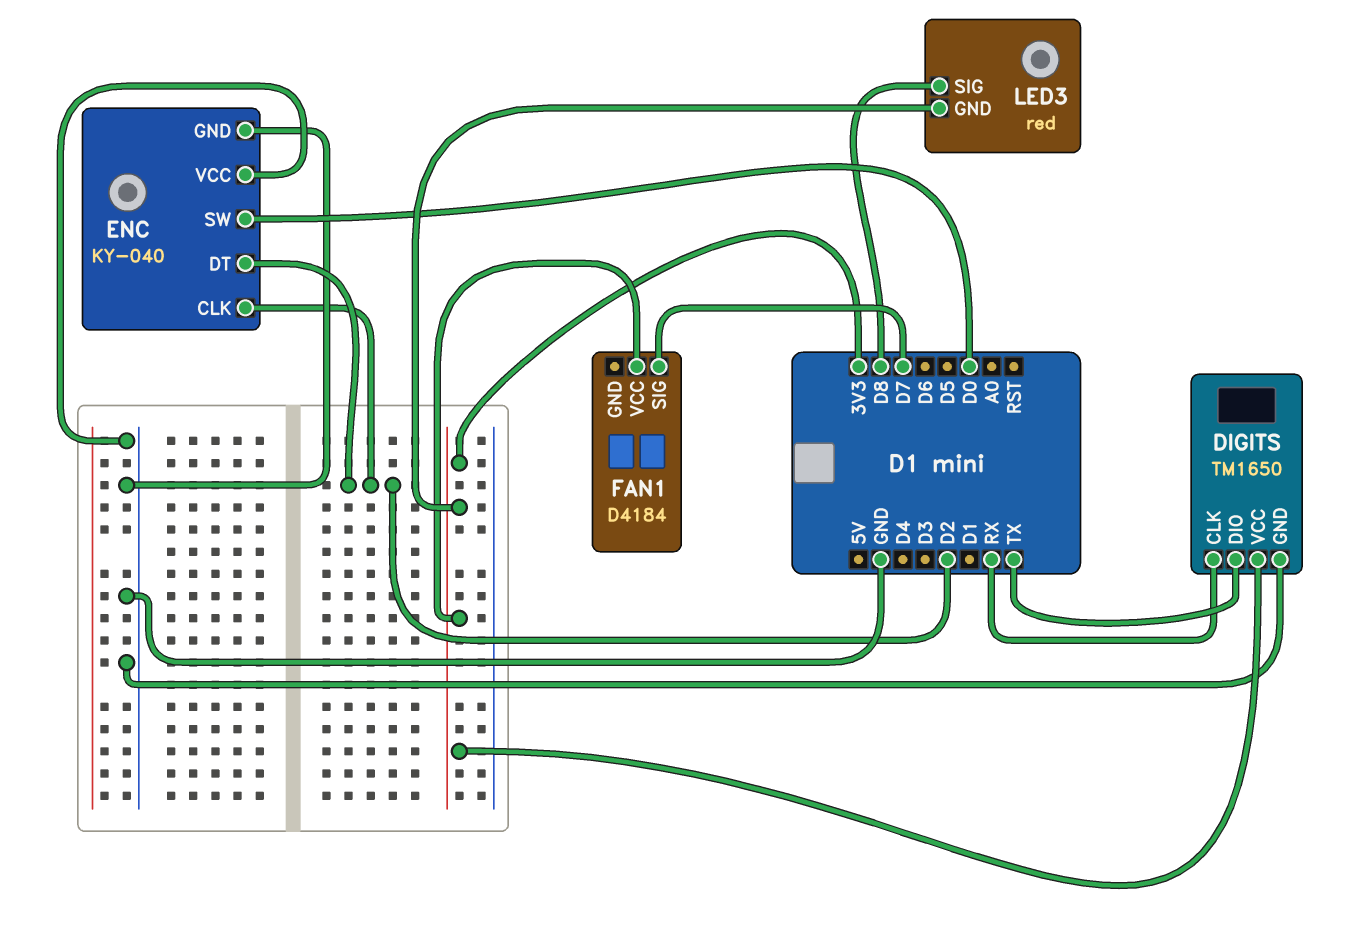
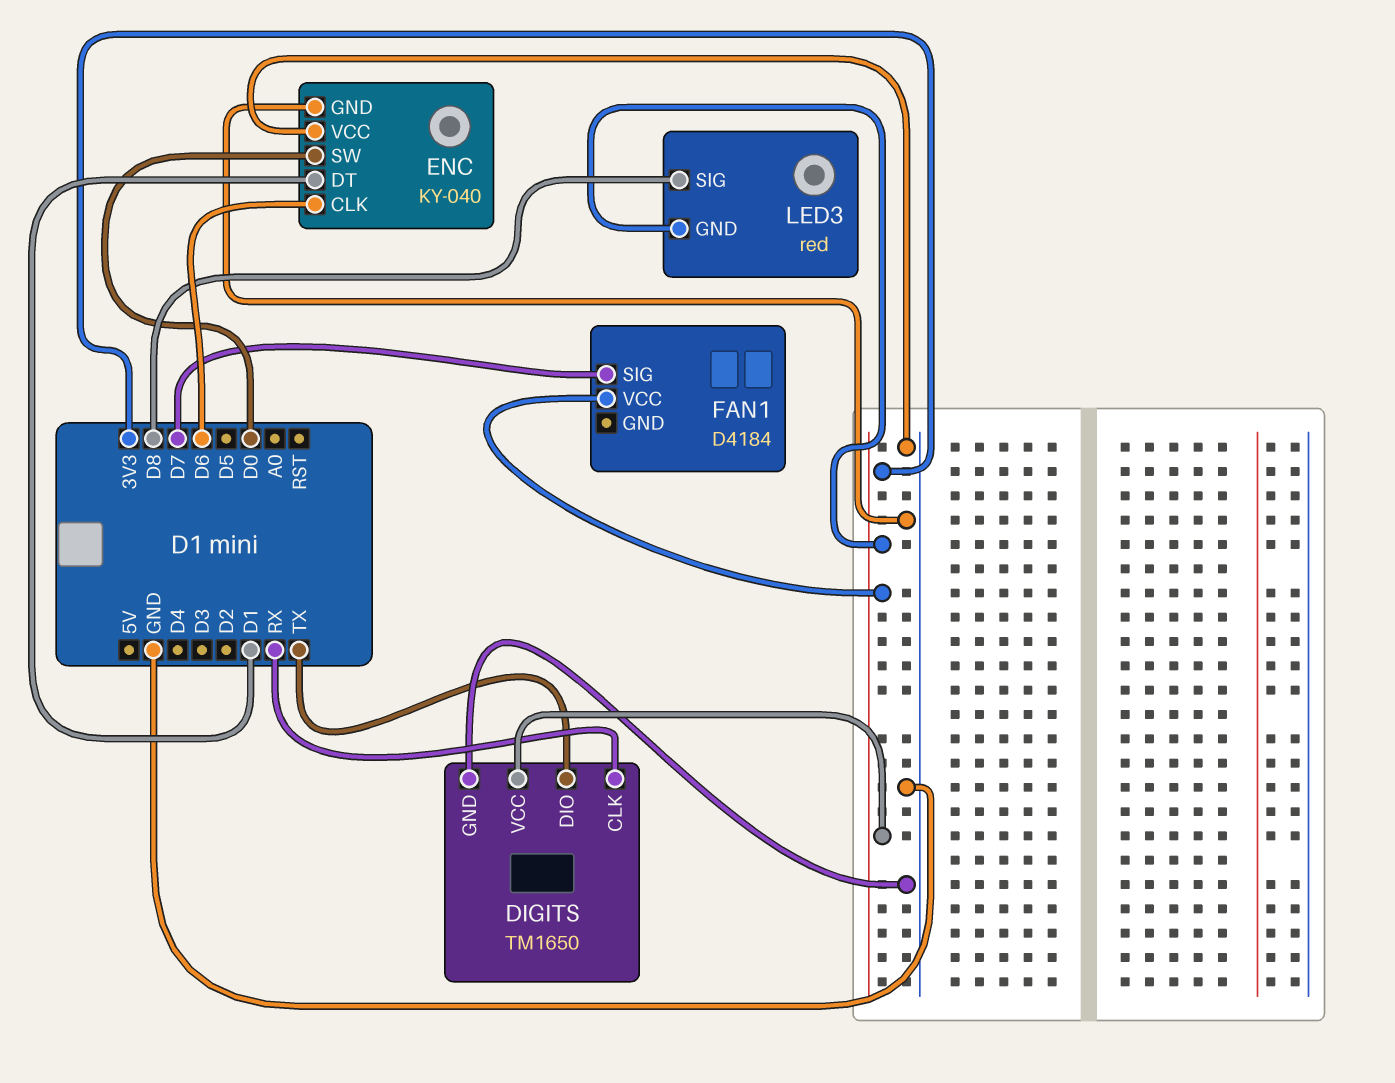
ENC pin CLK: D2 -> D6
ENC pin DT: D2 -> D1

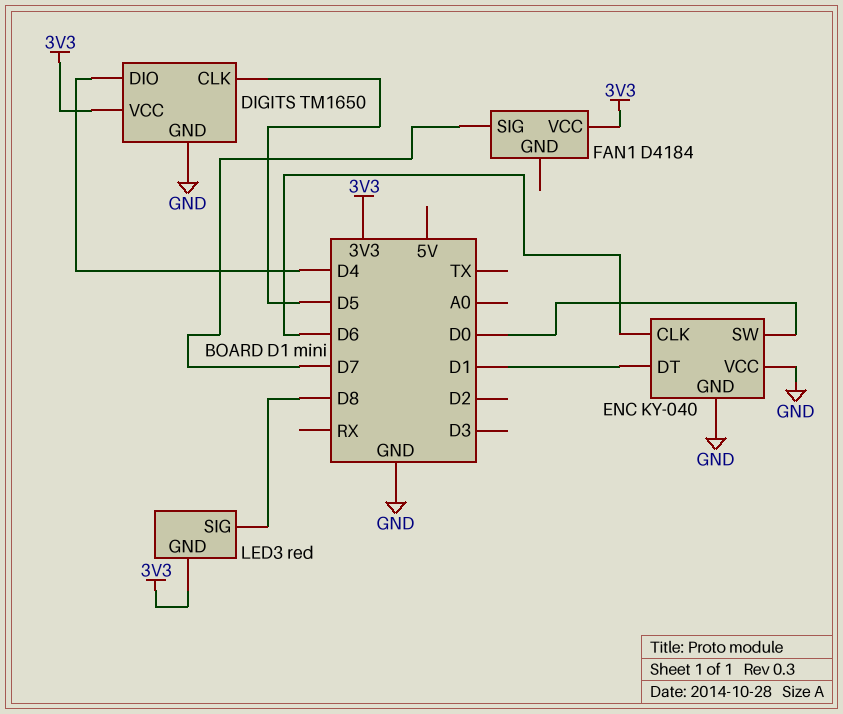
DIGITS pin CLK: RX -> D5
DIGITS pin DIO: TX -> D4

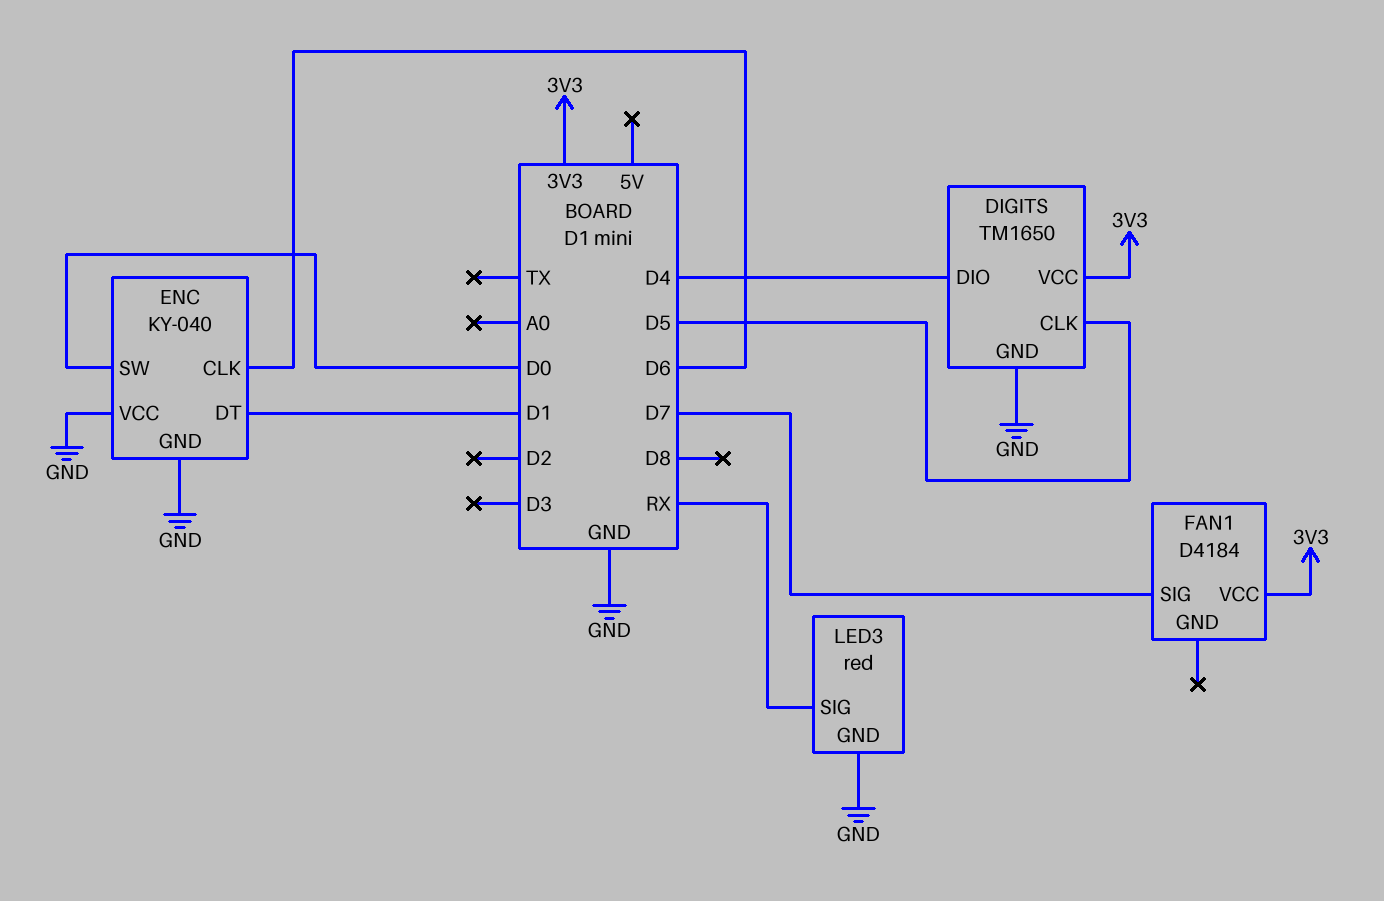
LED3 pin GND: 3V3 -> GND
LED3 pin SIG: D8 -> RX

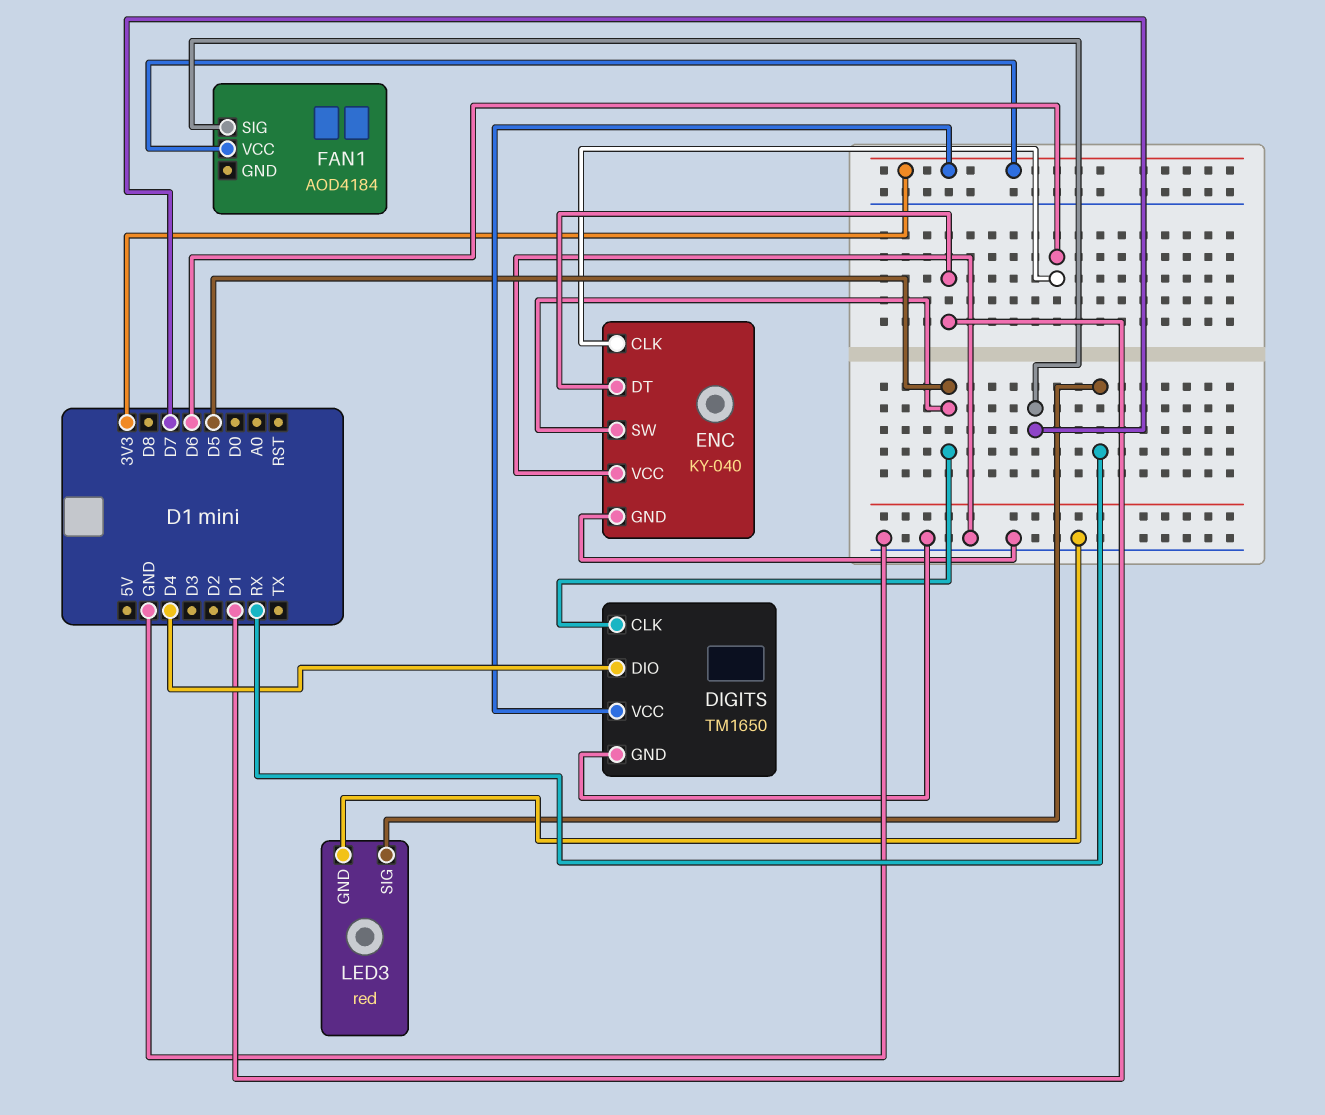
ENC pin SW: D0 -> D5
FAN1: D4184 -> AOD4184

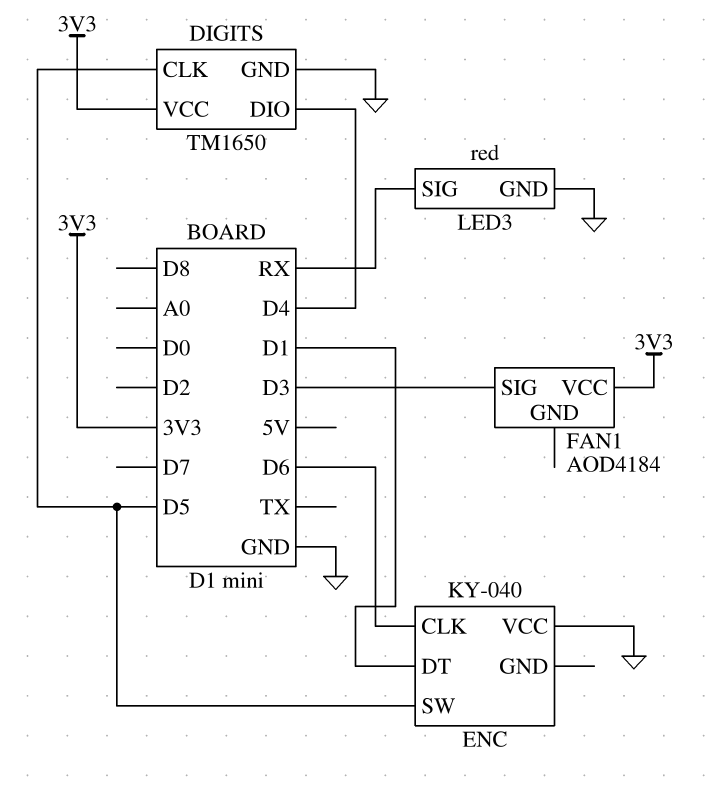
ENC pin GND: GND -> none
FAN1 pin SIG: D7 -> D3

